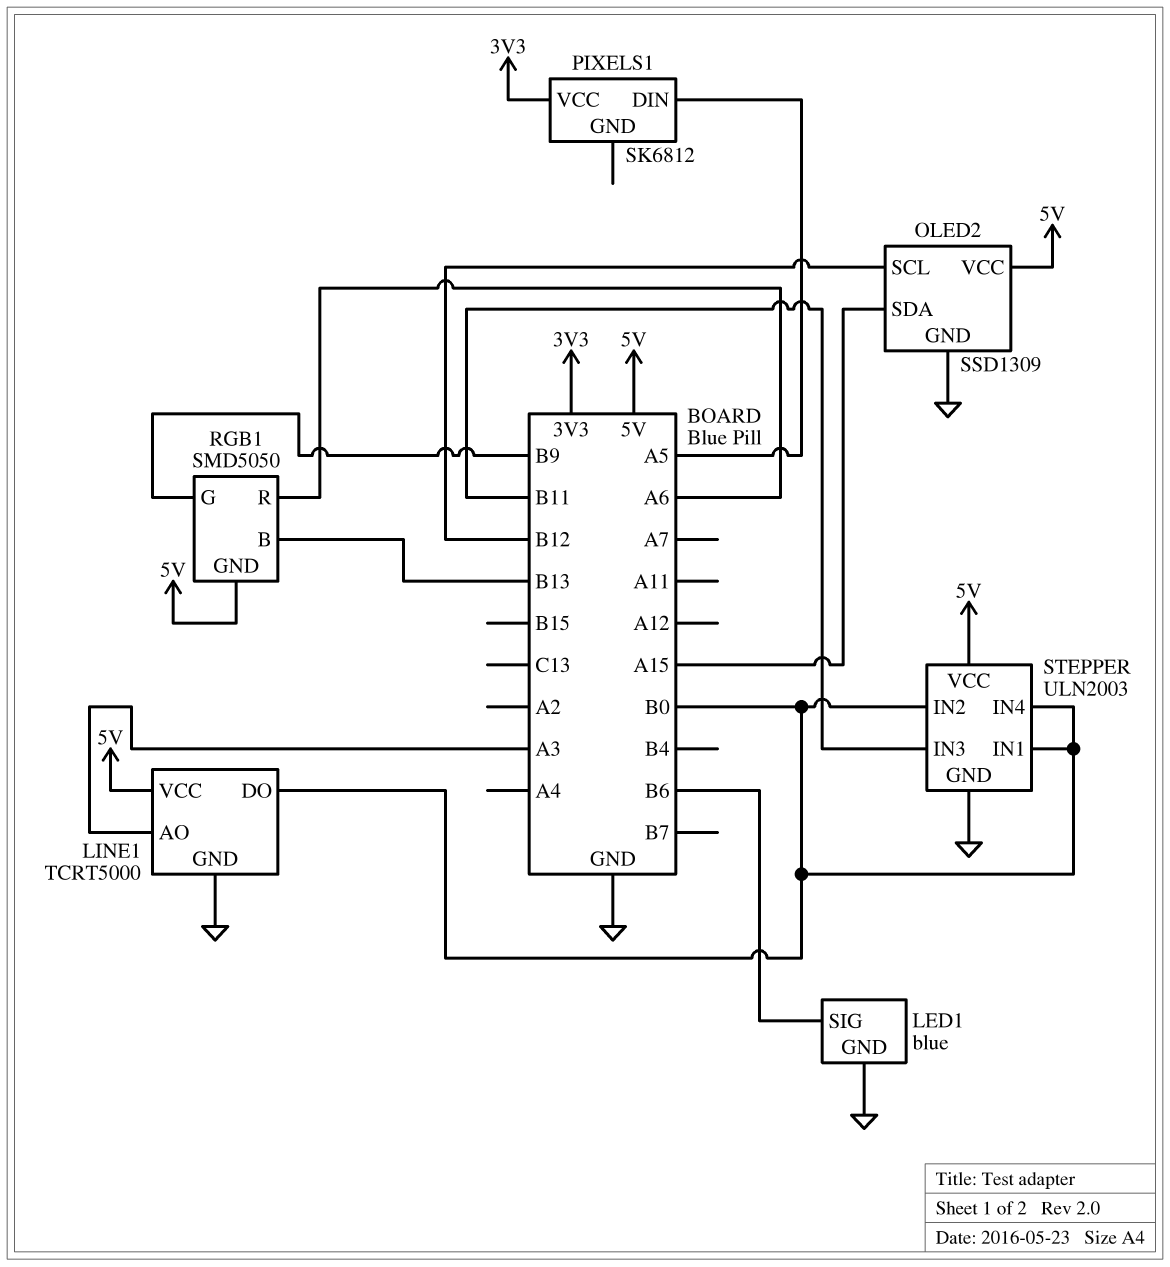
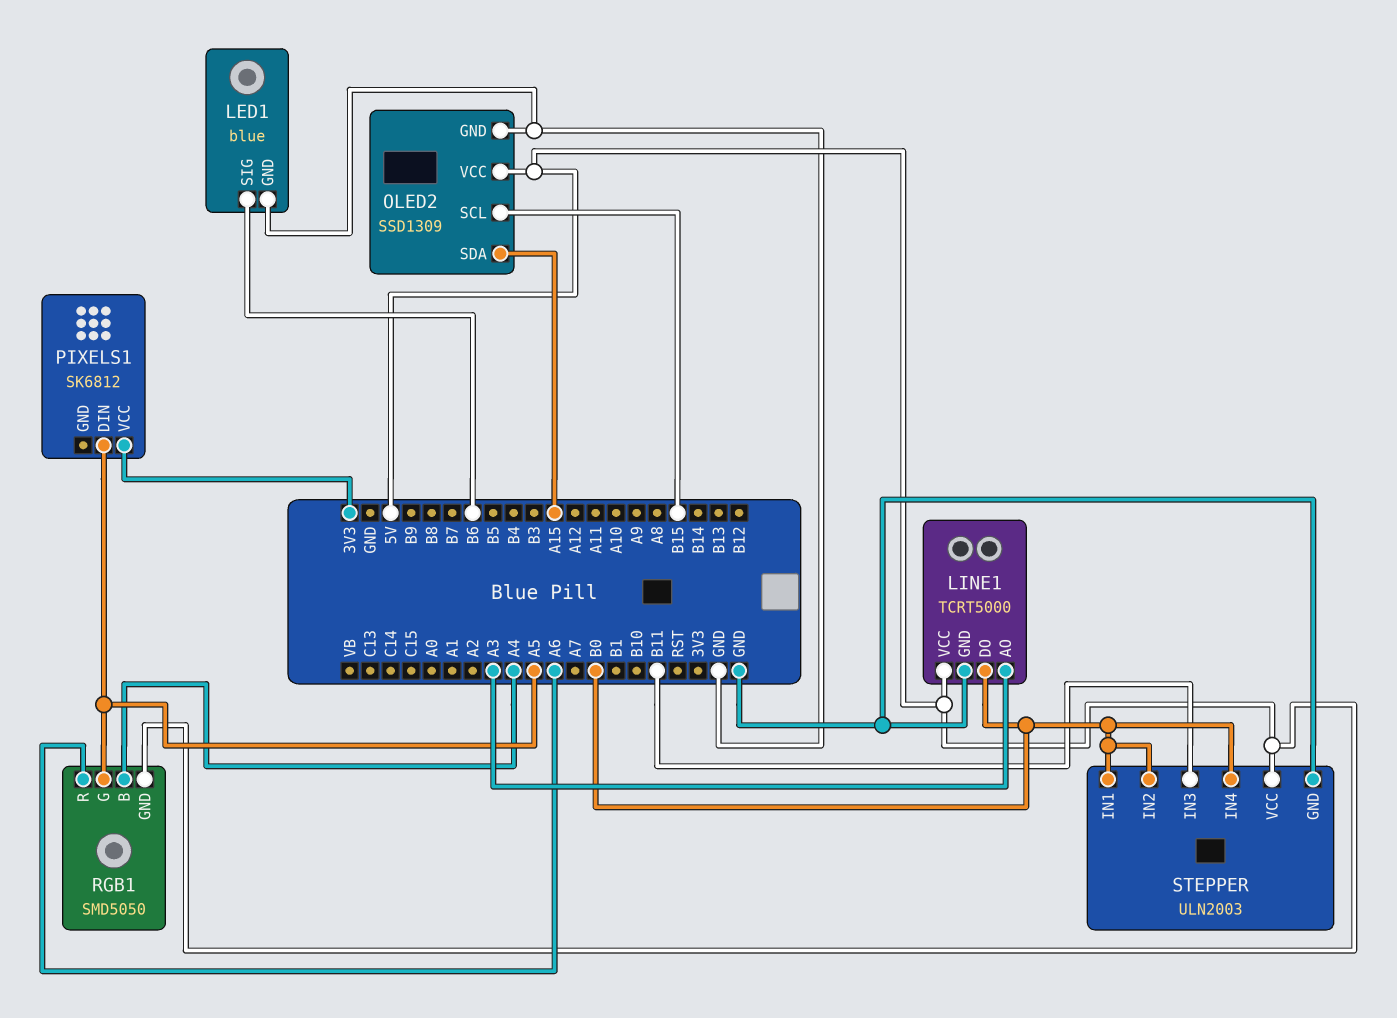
OLED2 pin SCL: B12 -> B15
RGB1 pin B: B13 -> A4
RGB1 pin G: B9 -> A5

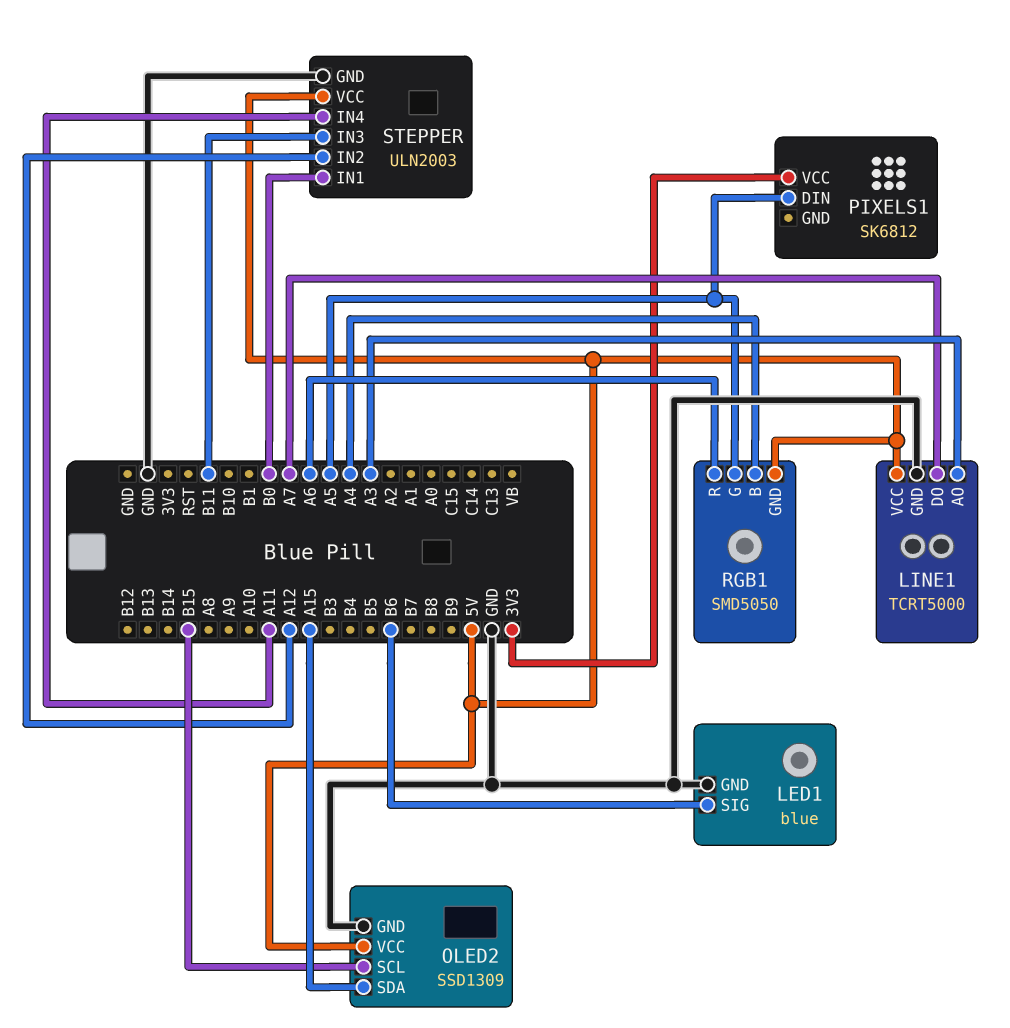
LINE1 pin DO: B0 -> A7
STEPPER pin IN2: B0 -> A12
STEPPER pin IN4: B0 -> A11

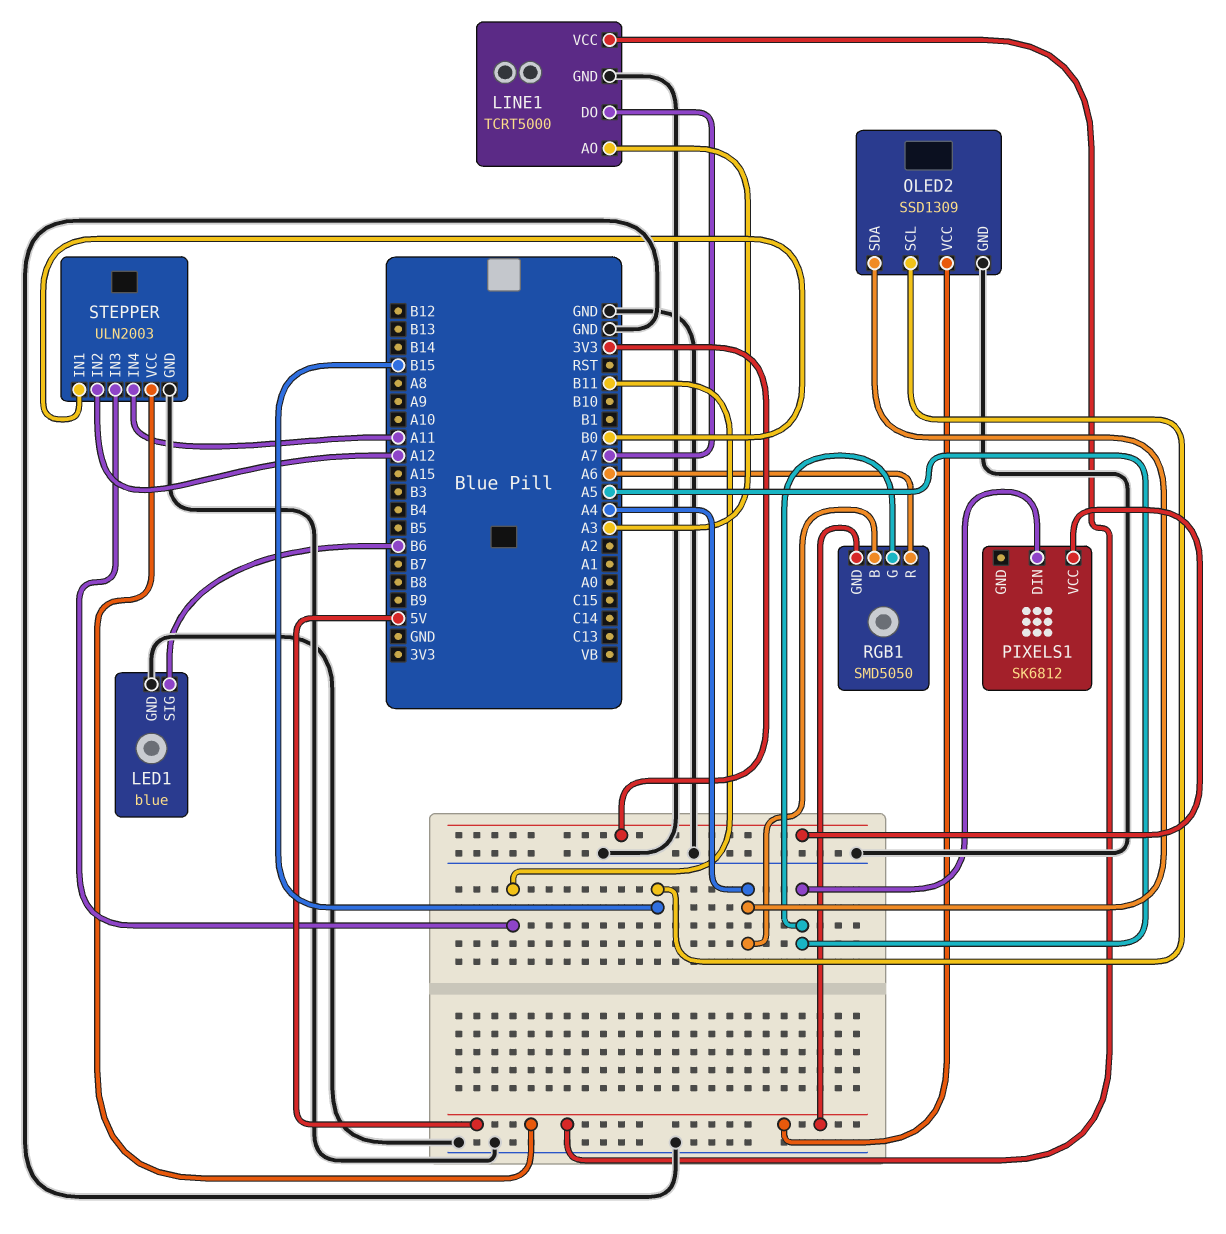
OLED2 pin SDA: A15 -> A4

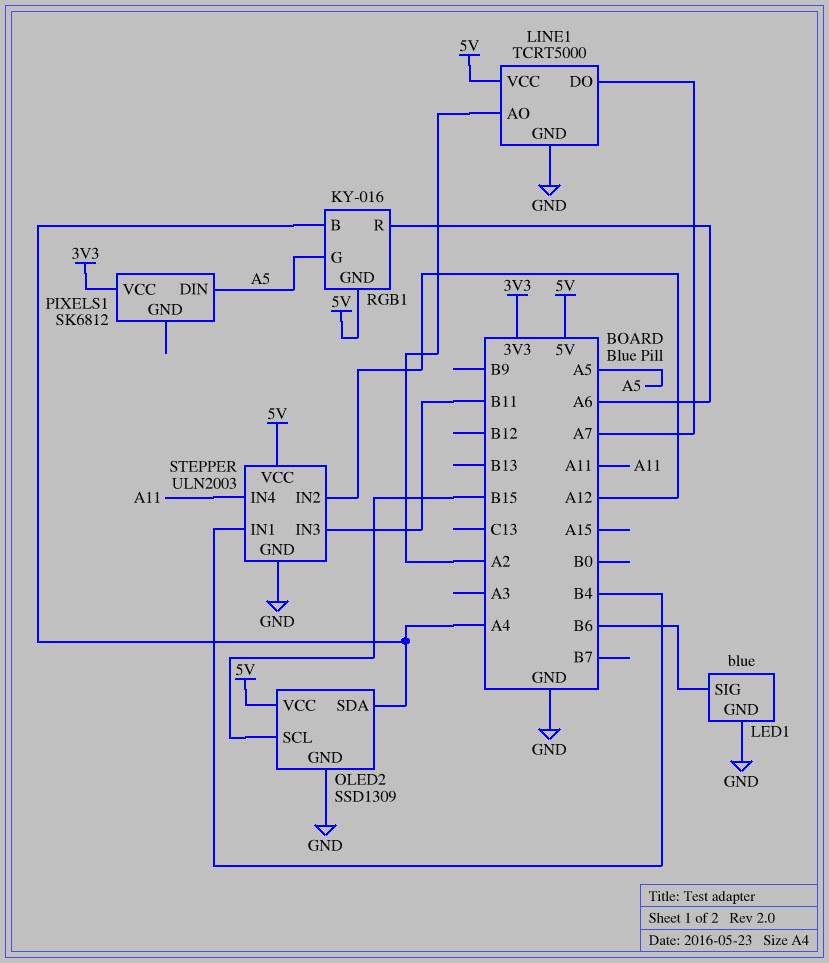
LINE1 pin AO: A3 -> A2
RGB1: SMD5050 -> KY-016
STEPPER pin IN1: B0 -> B4

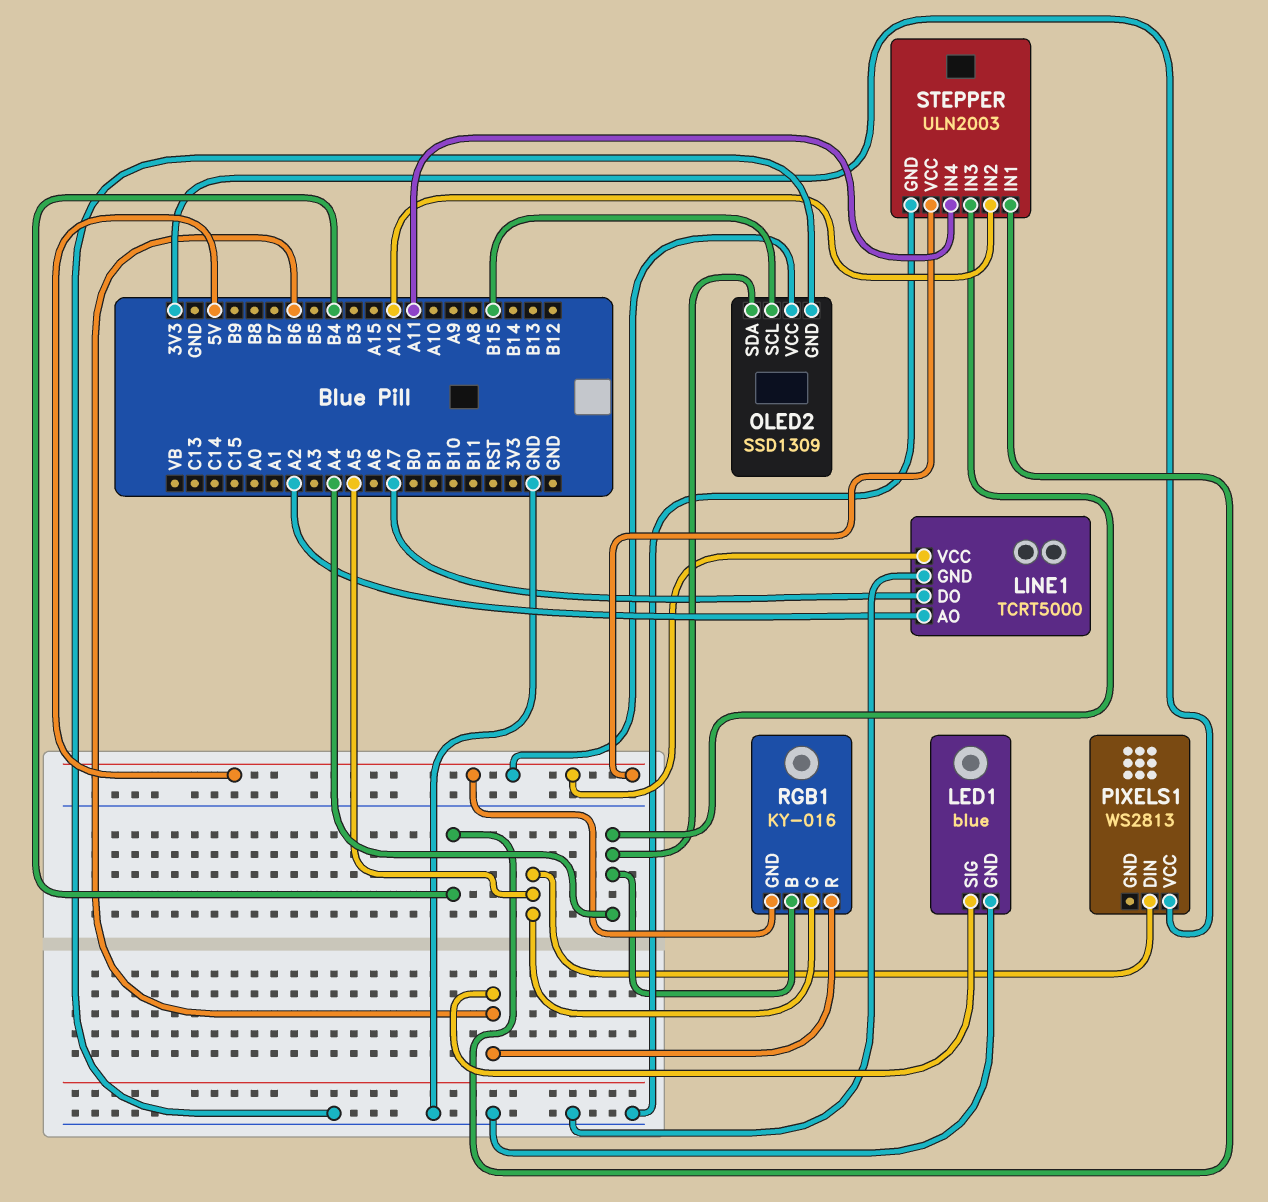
PIXELS1: SK6812 -> WS2813
RGB1 pin R: A6 -> B6
STEPPER pin IN3: B11 -> A4

